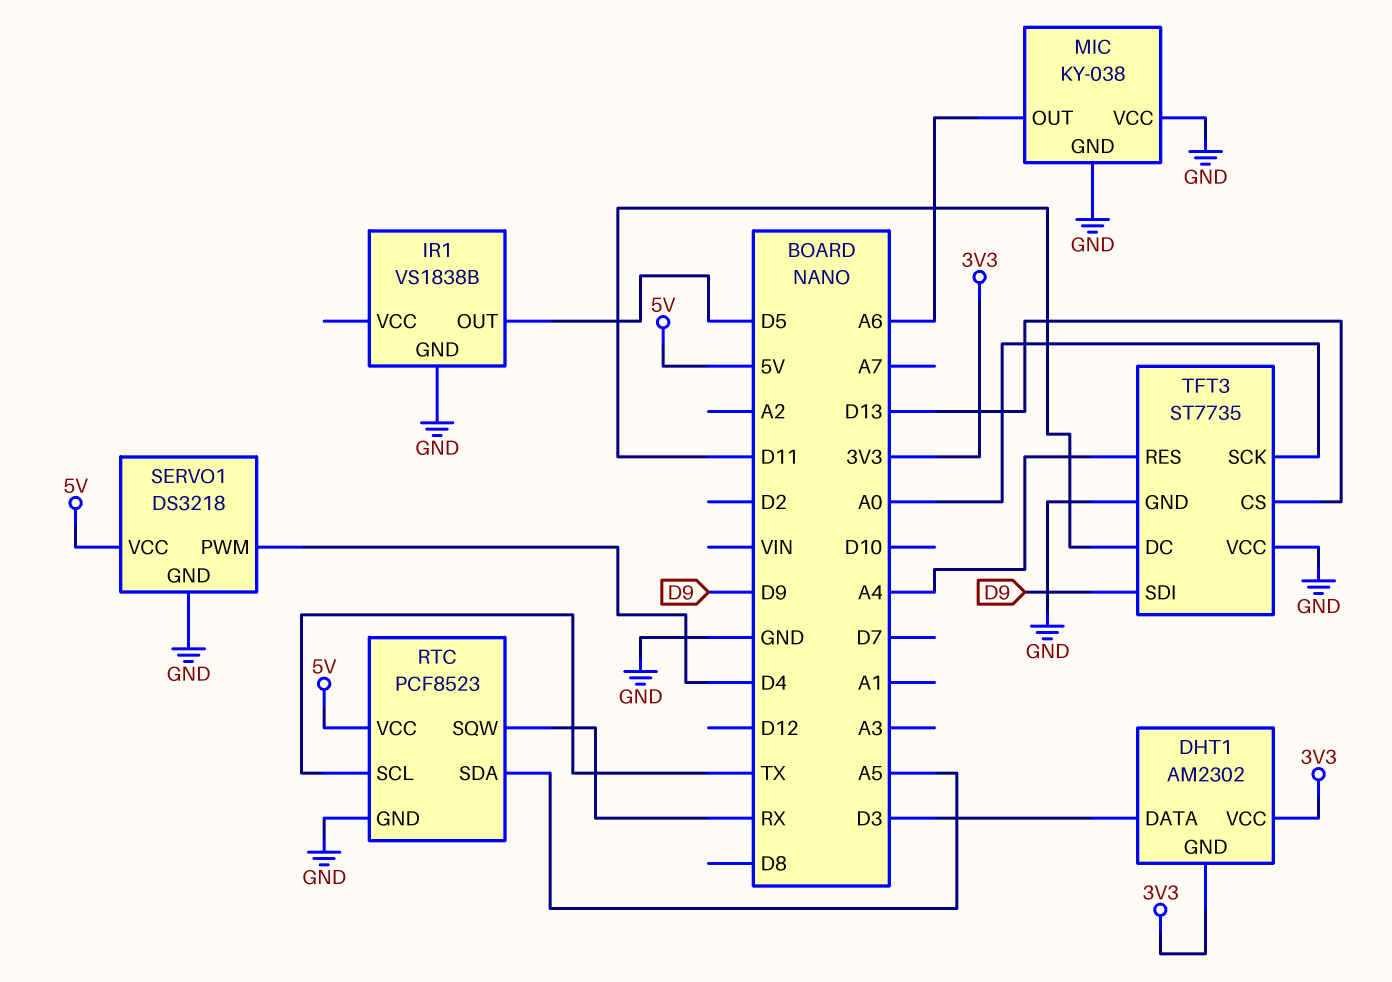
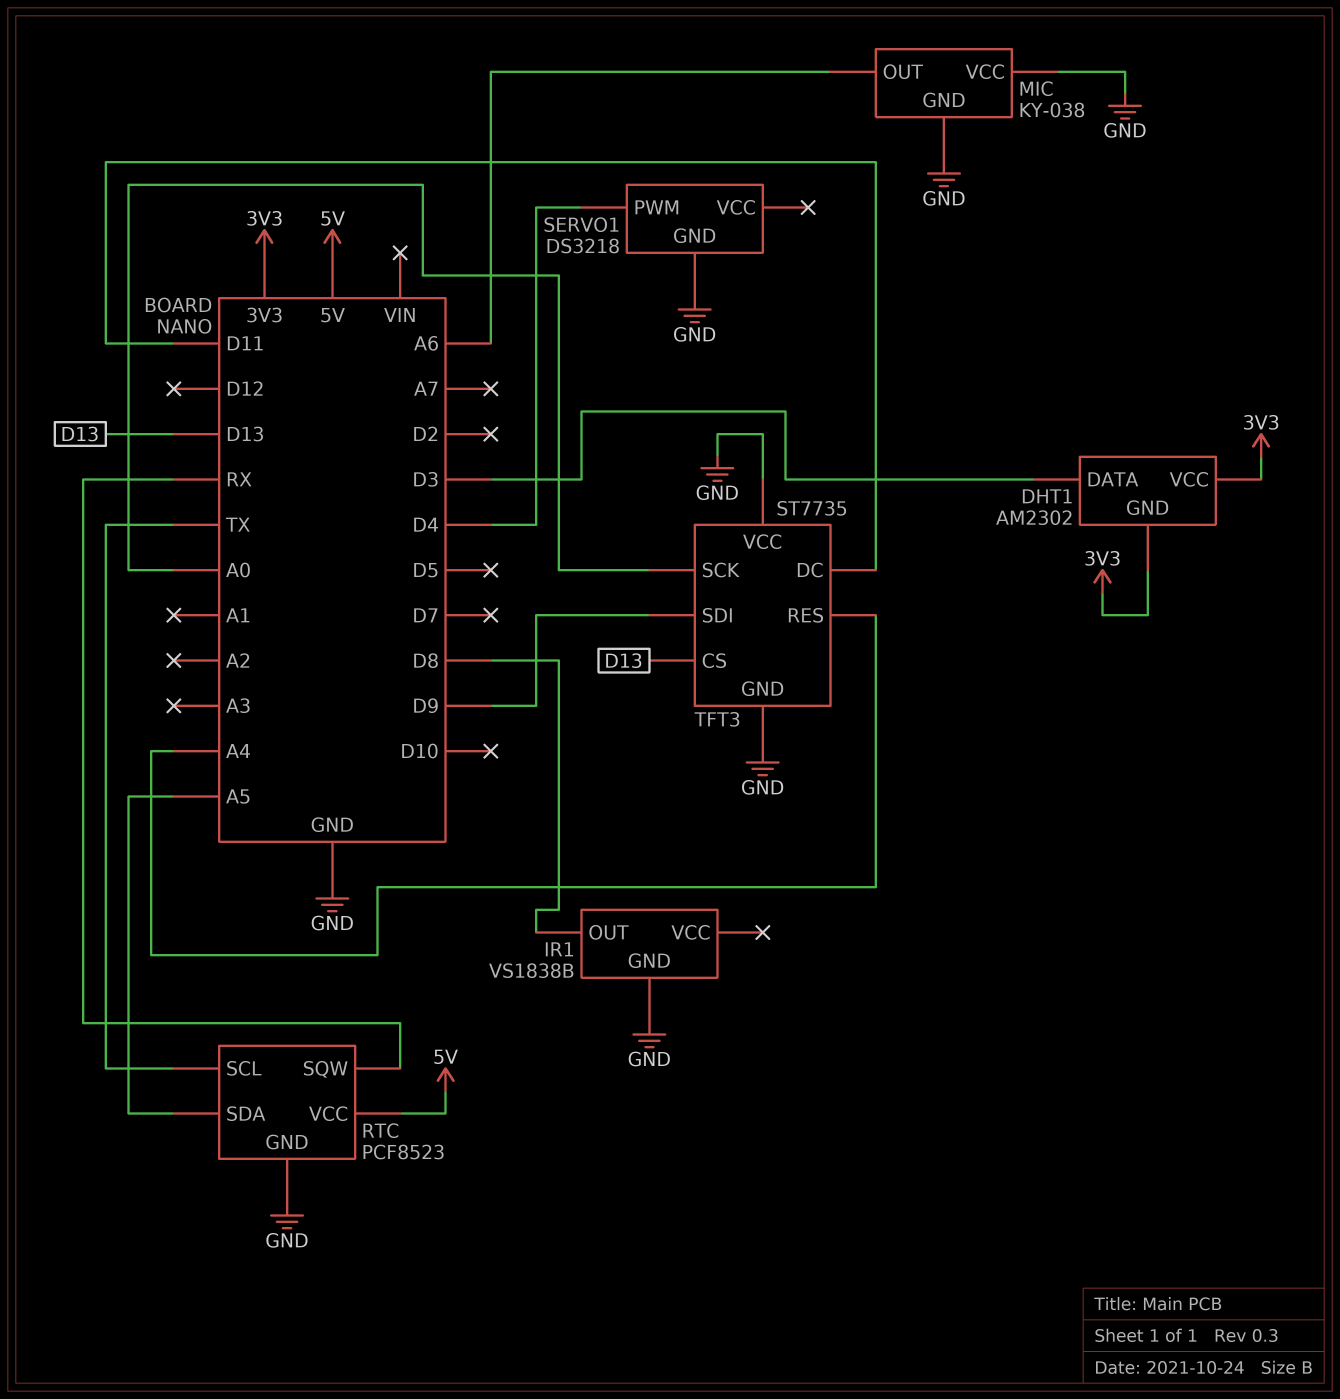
IR1 pin OUT: D5 -> D8
SERVO1 pin VCC: 5V -> none

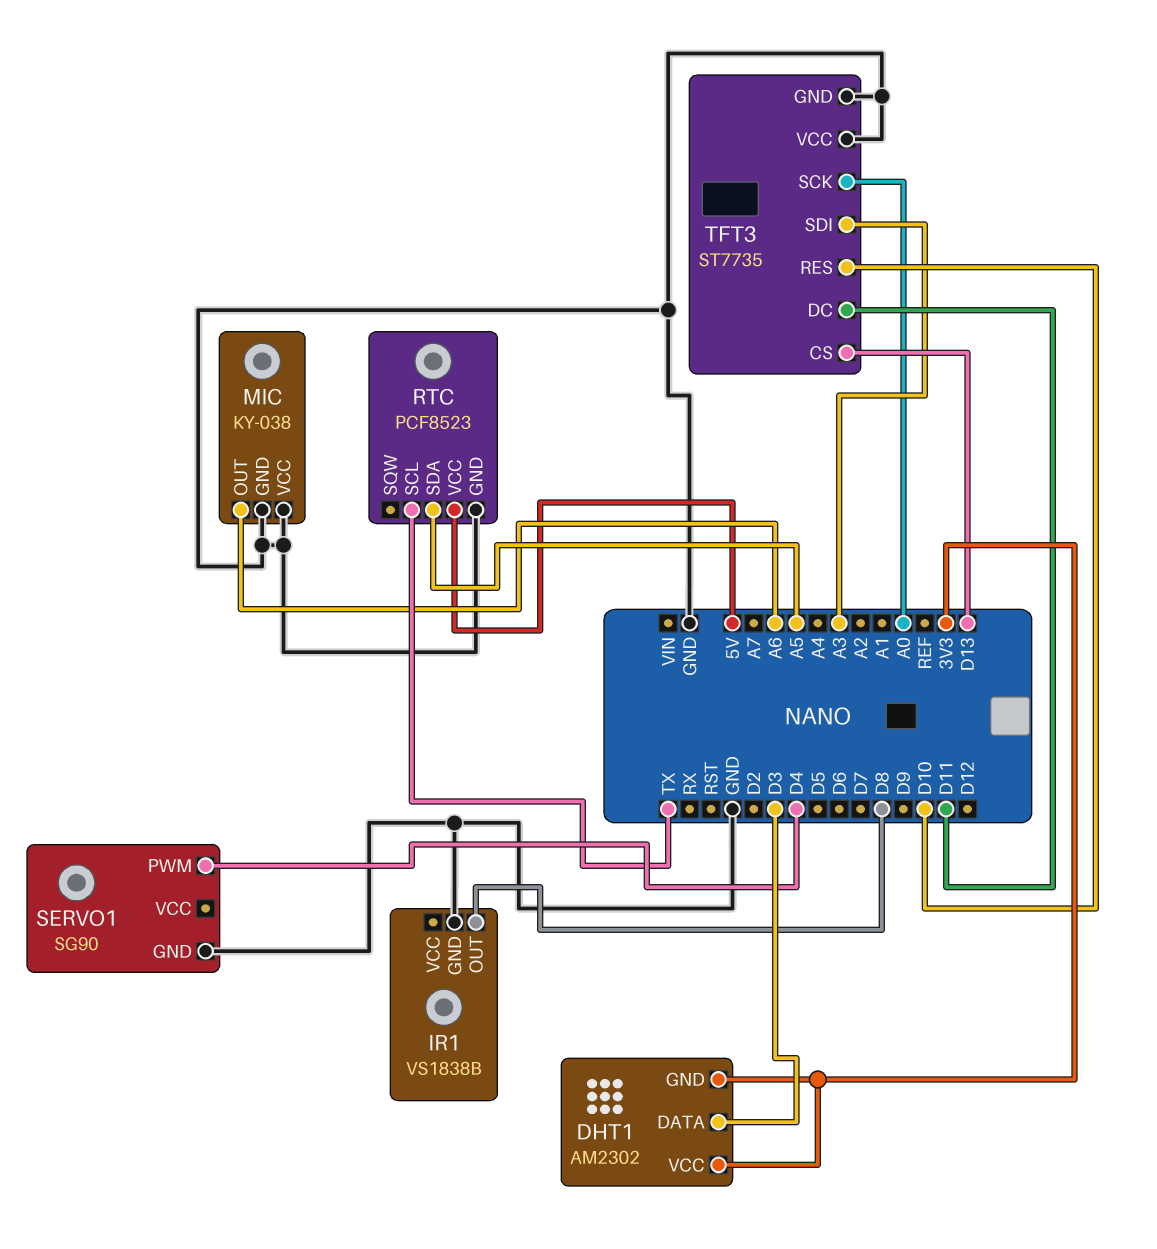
RTC pin SQW: RX -> none
SERVO1: DS3218 -> SG90
TFT3 pin RES: A4 -> D10
TFT3 pin SDI: D9 -> A3

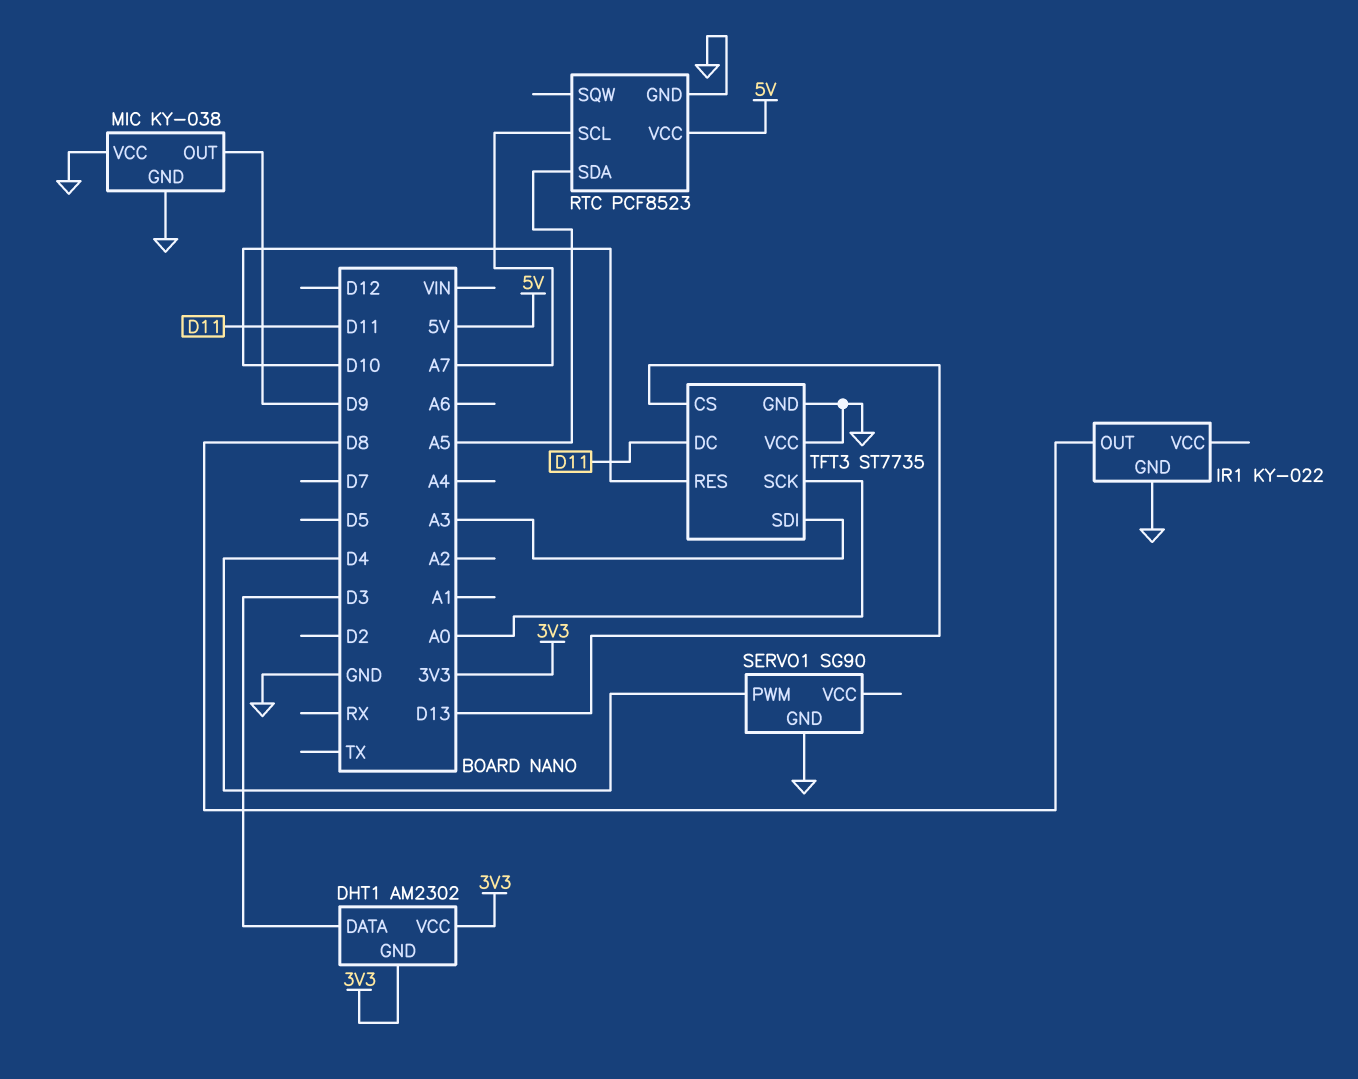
IR1: VS1838B -> KY-022
MIC pin OUT: A6 -> D9
RTC pin SCL: TX -> A7

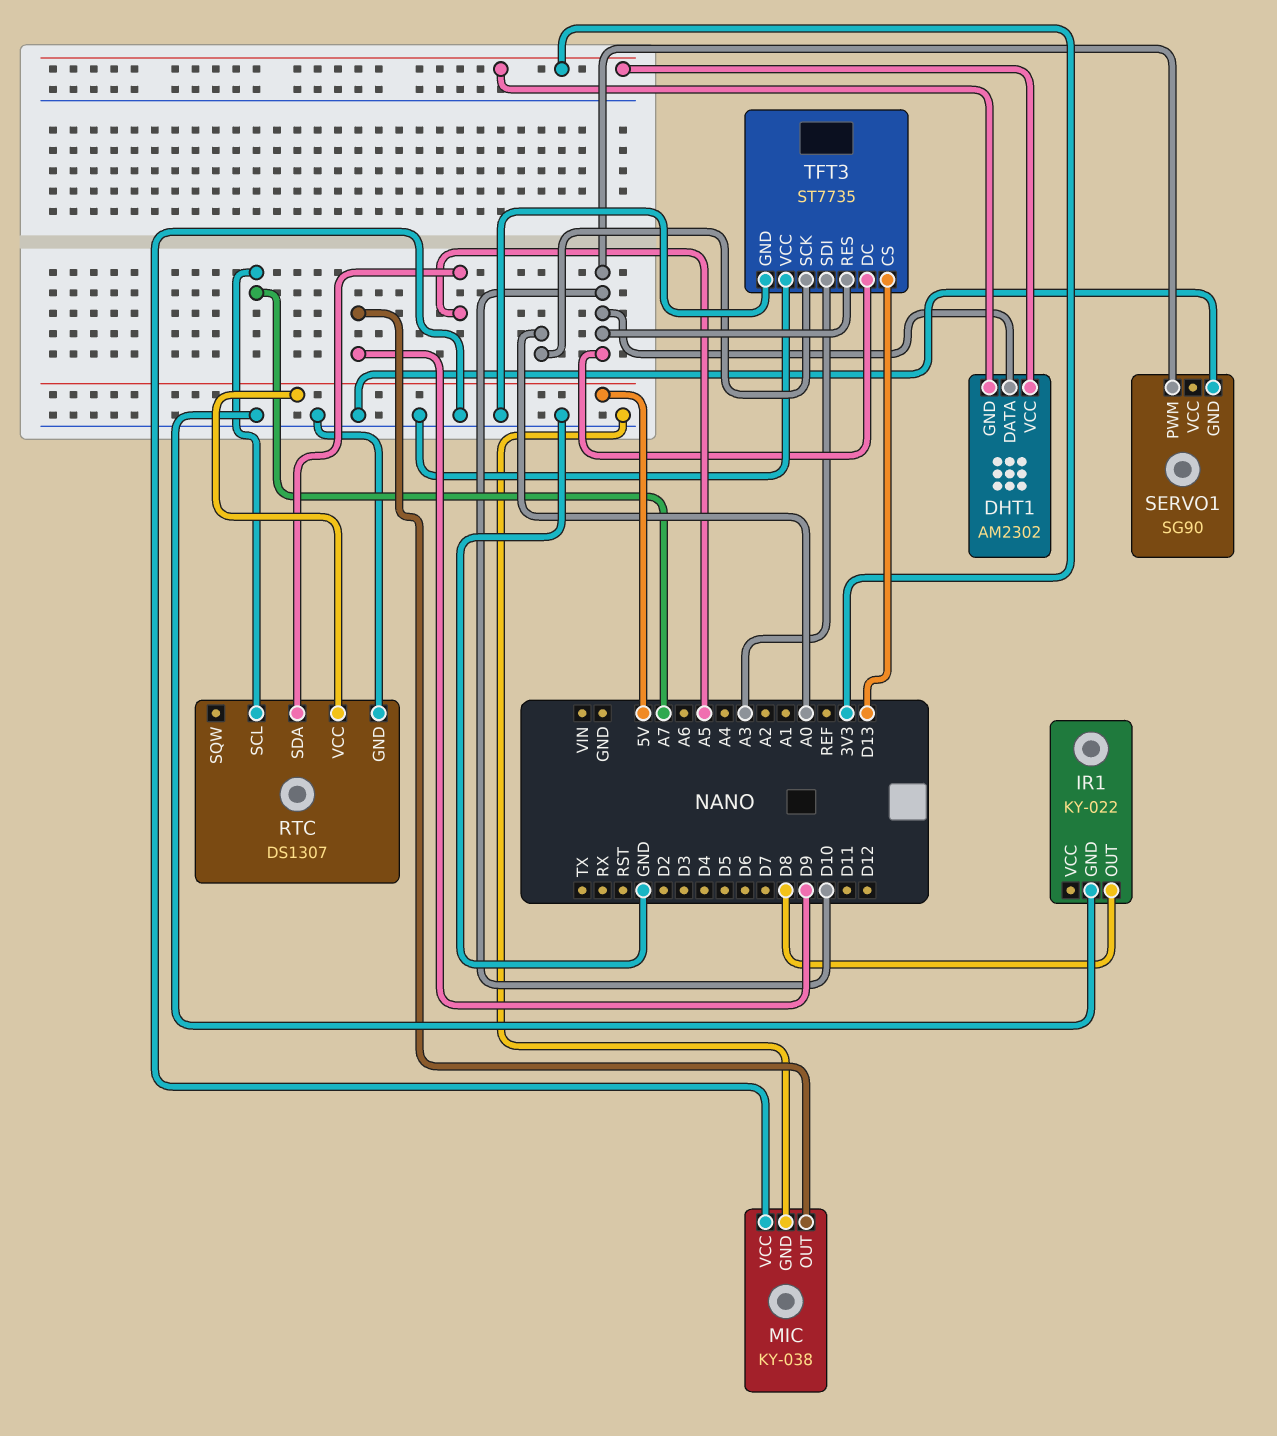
DHT1 pin DATA: D3 -> D10
RTC: PCF8523 -> DS1307
SERVO1 pin PWM: D4 -> D10
TFT3 pin DC: D11 -> D10

